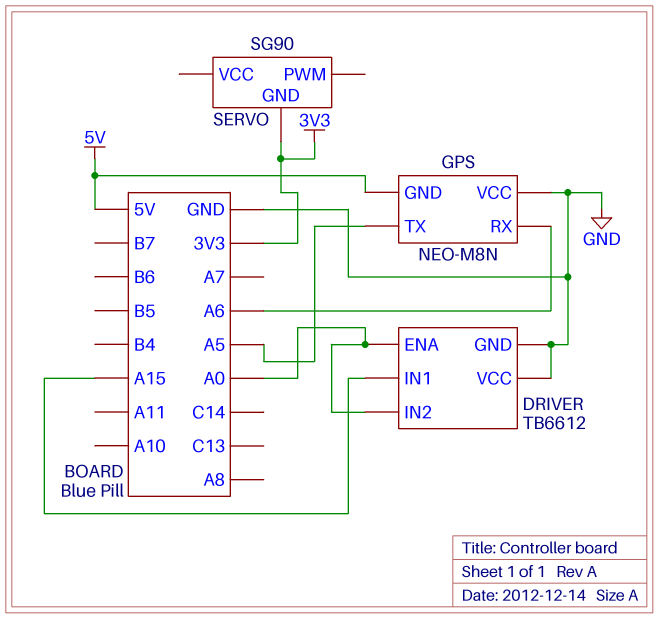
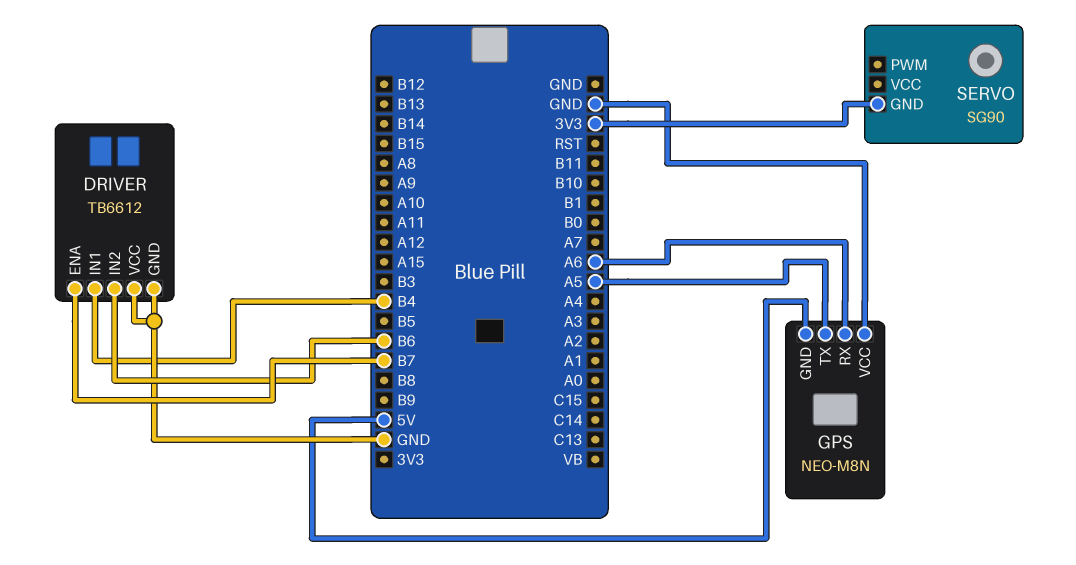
DRIVER pin ENA: A0 -> B7
DRIVER pin IN1: A15 -> B4
DRIVER pin IN2: A0 -> B6

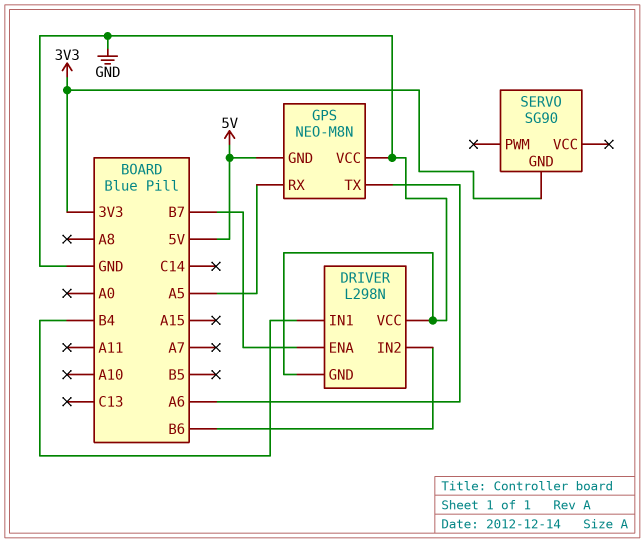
DRIVER: TB6612 -> L298N
GPS pin RX: A6 -> A5
GPS pin TX: A5 -> A6

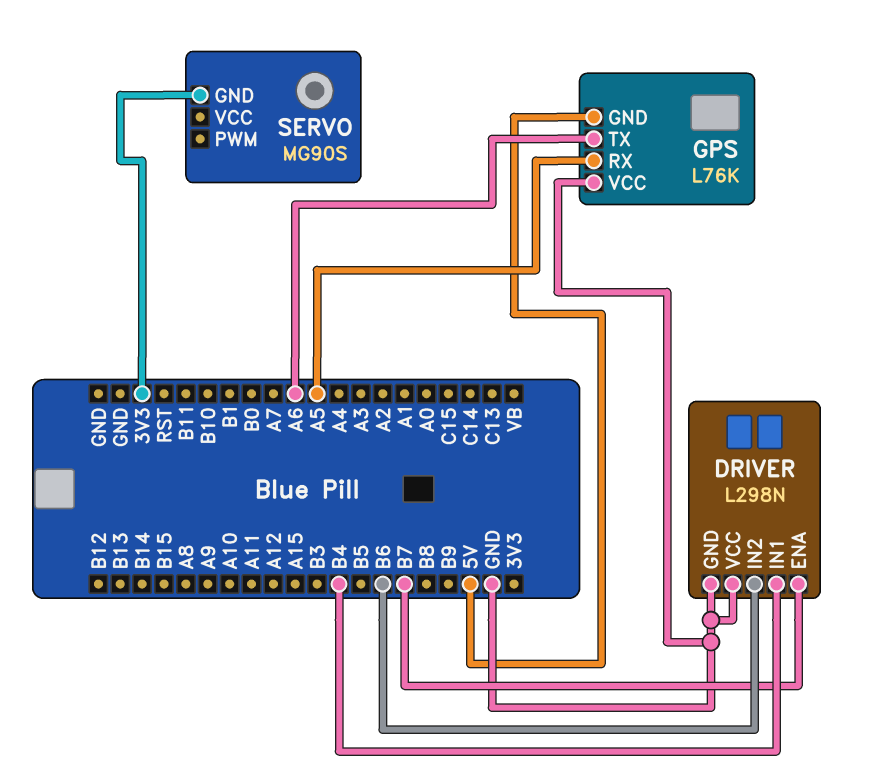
GPS: NEO-M8N -> L76K
SERVO: SG90 -> MG90S

